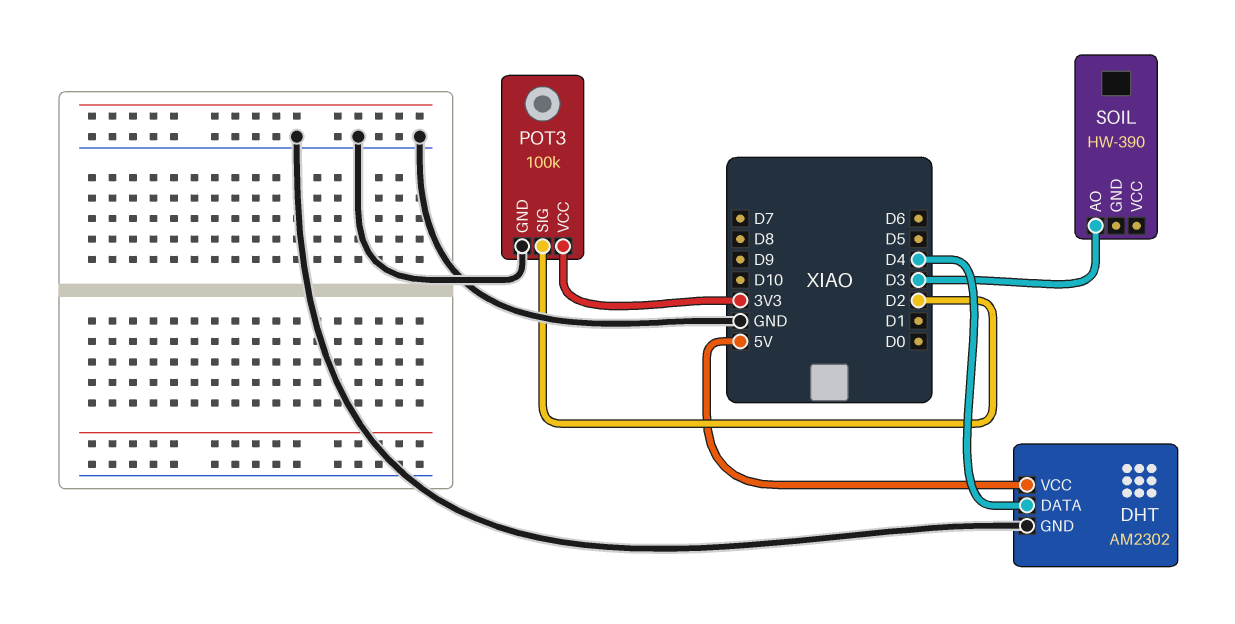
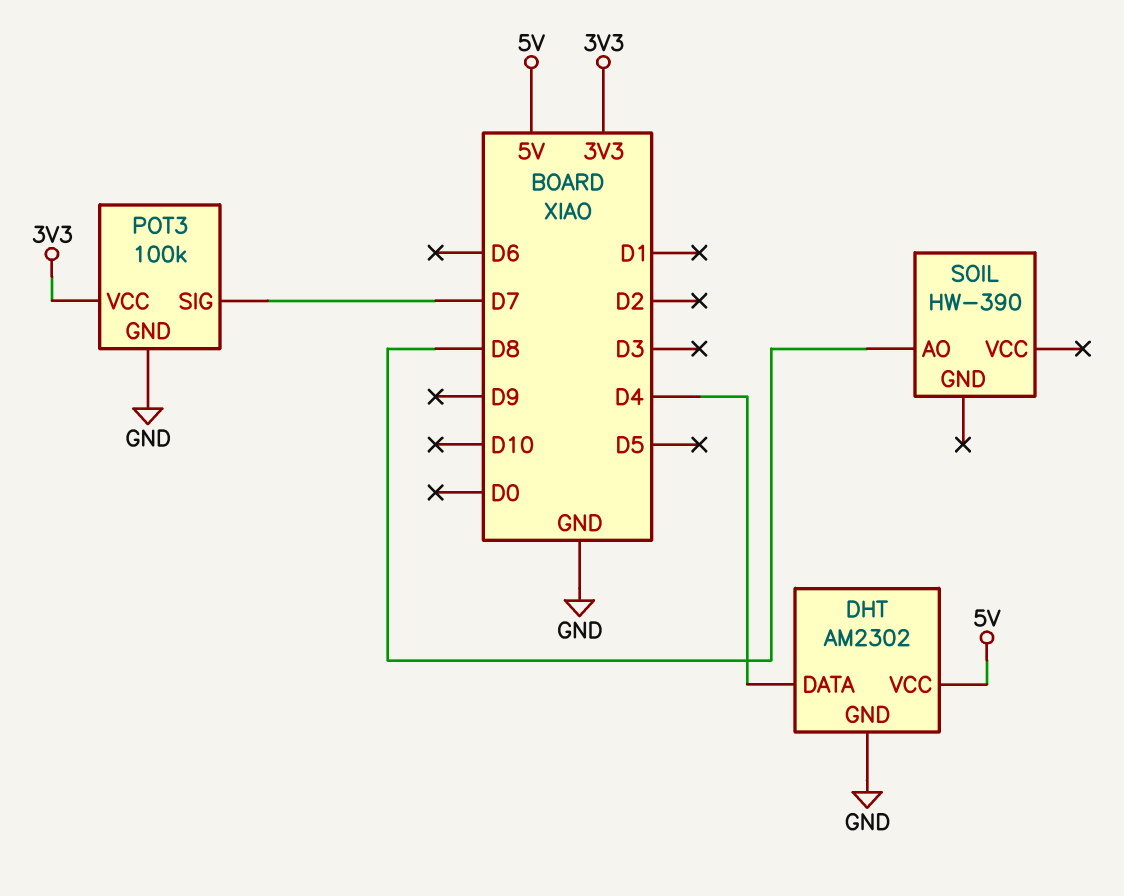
POT3 pin SIG: D2 -> D7
SOIL pin AO: D3 -> D8

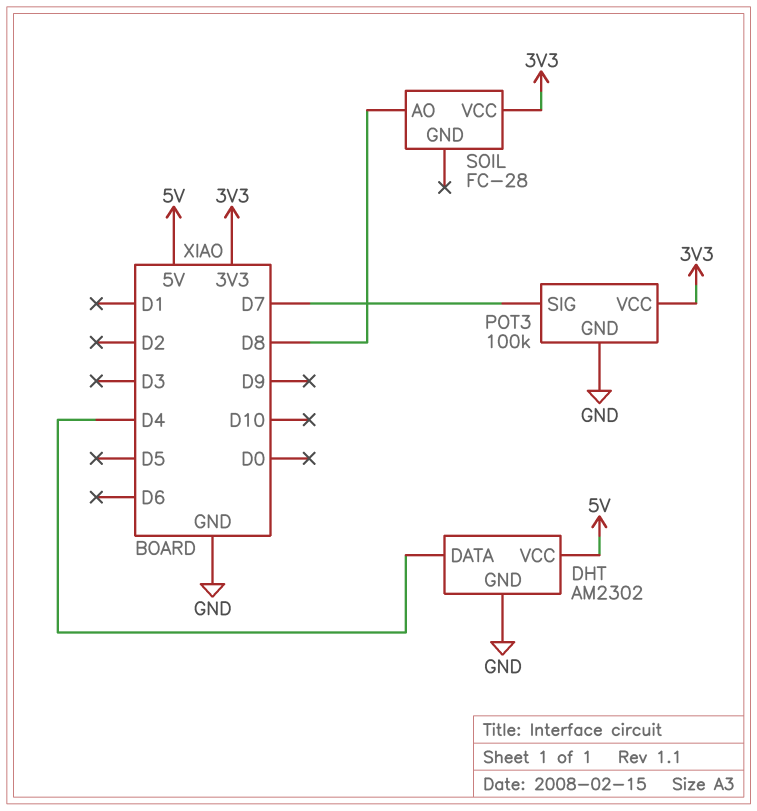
SOIL: HW-390 -> FC-28
SOIL pin VCC: none -> 3V3

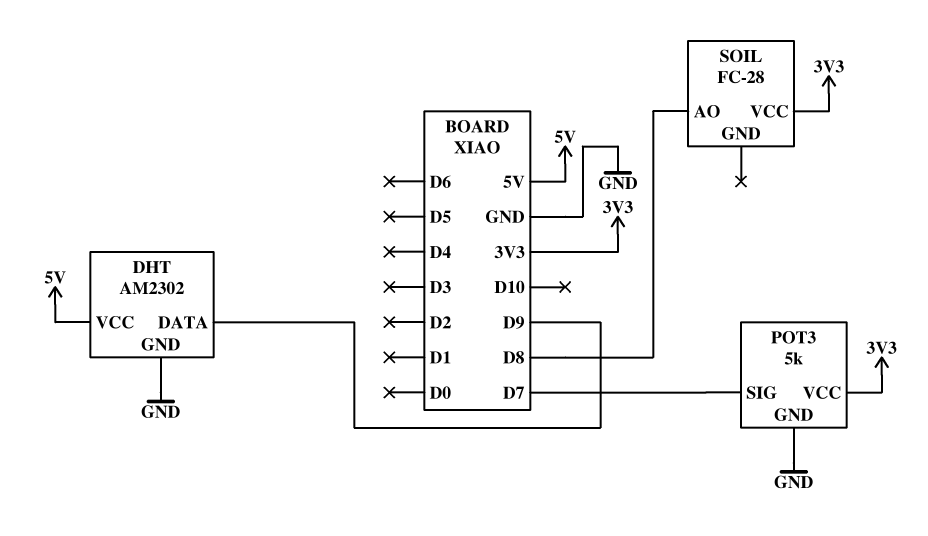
DHT pin DATA: D4 -> D9
POT3: 100k -> 5k

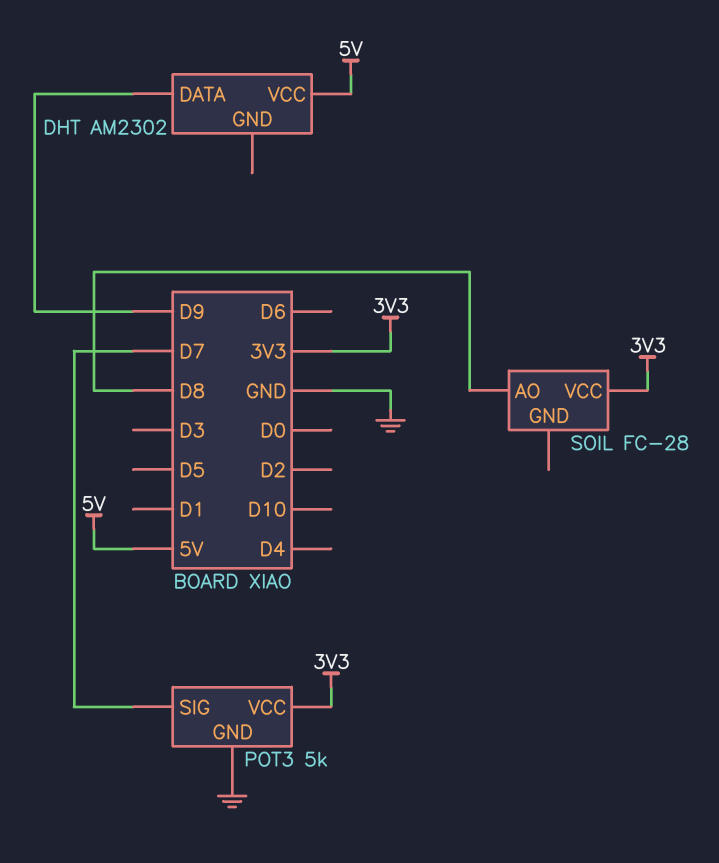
DHT pin GND: GND -> none

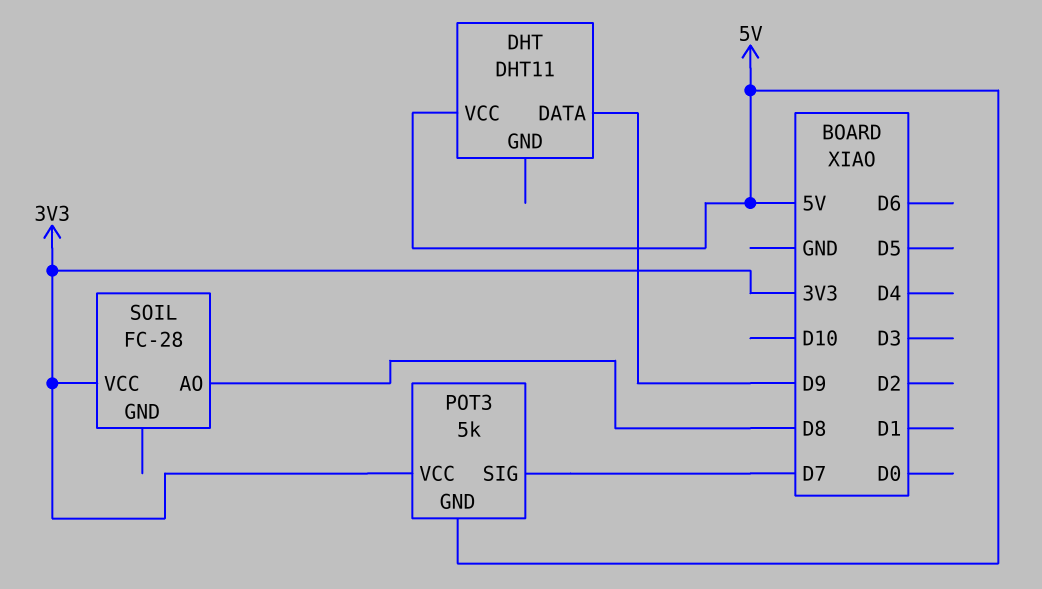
DHT: AM2302 -> DHT11
POT3 pin GND: GND -> 5V

